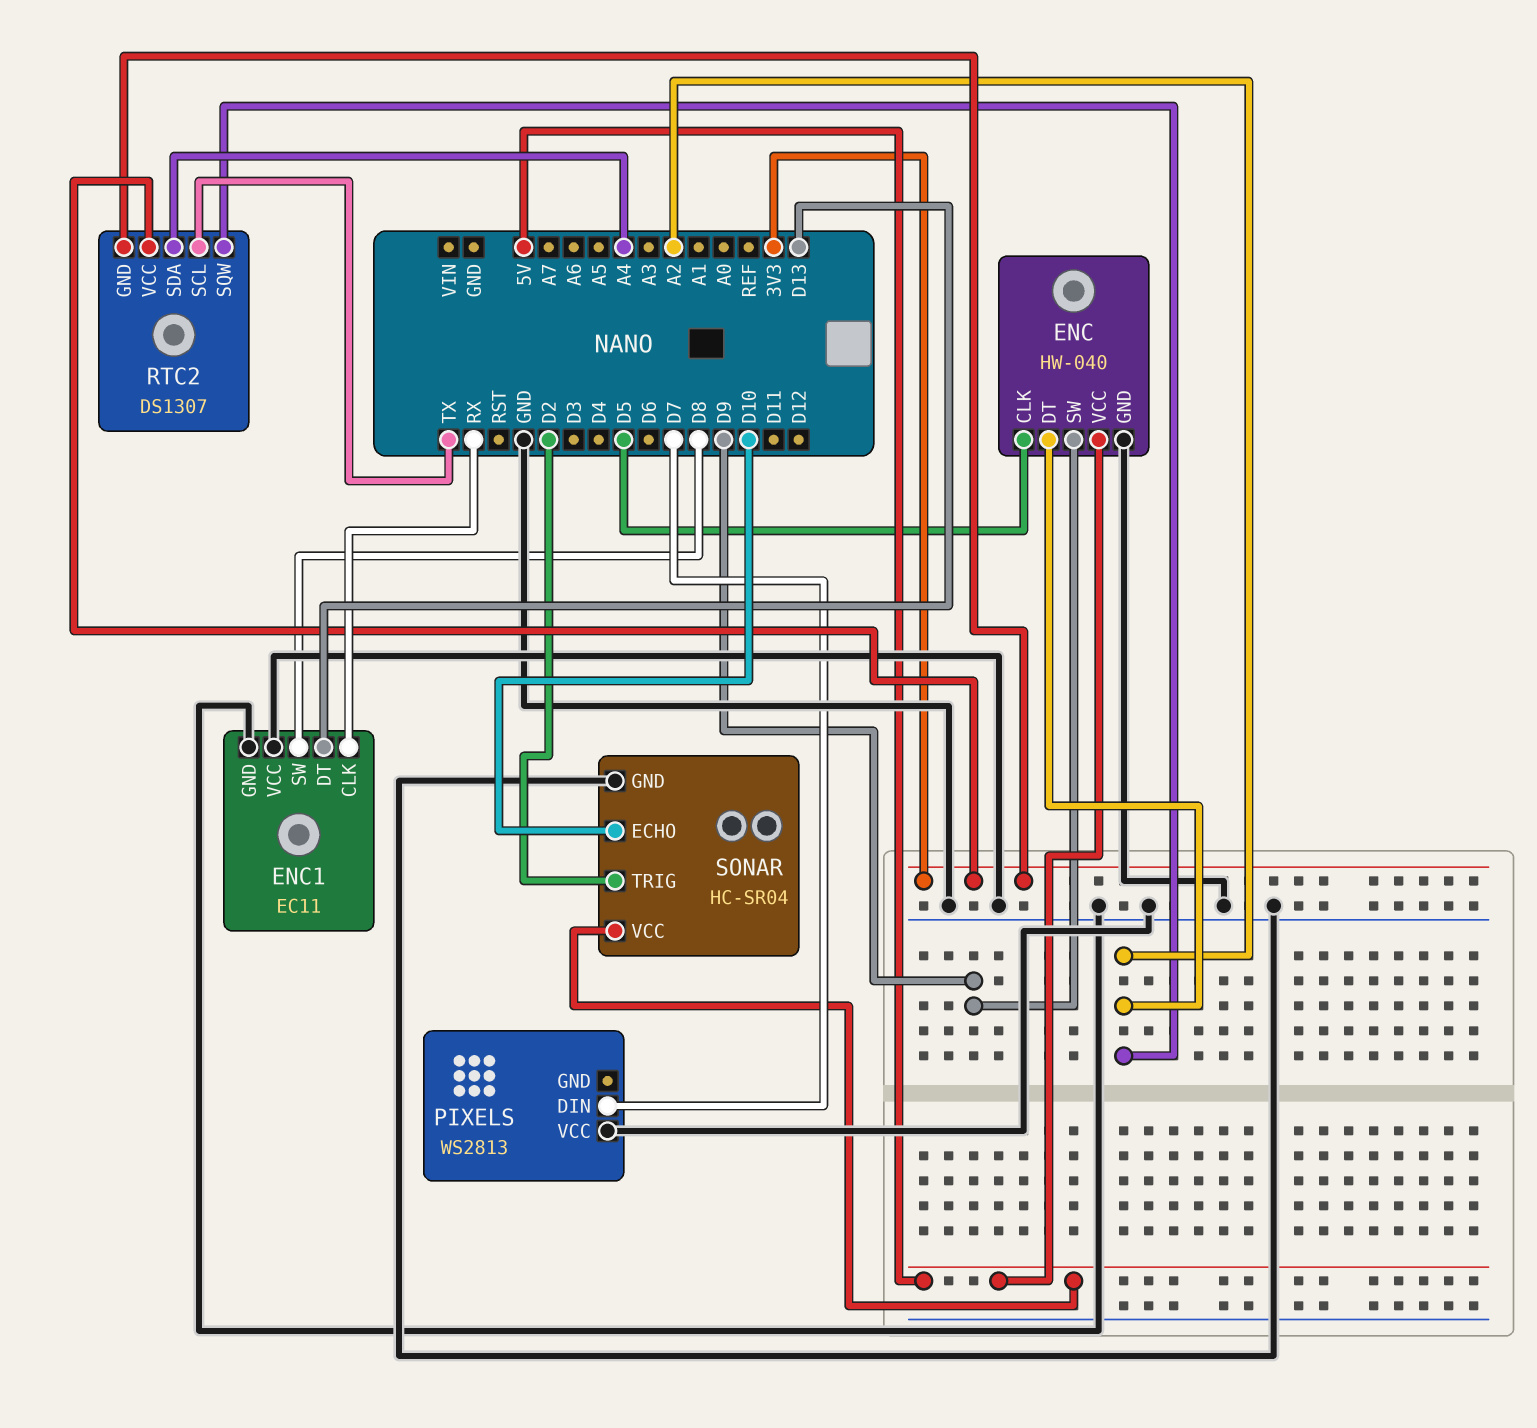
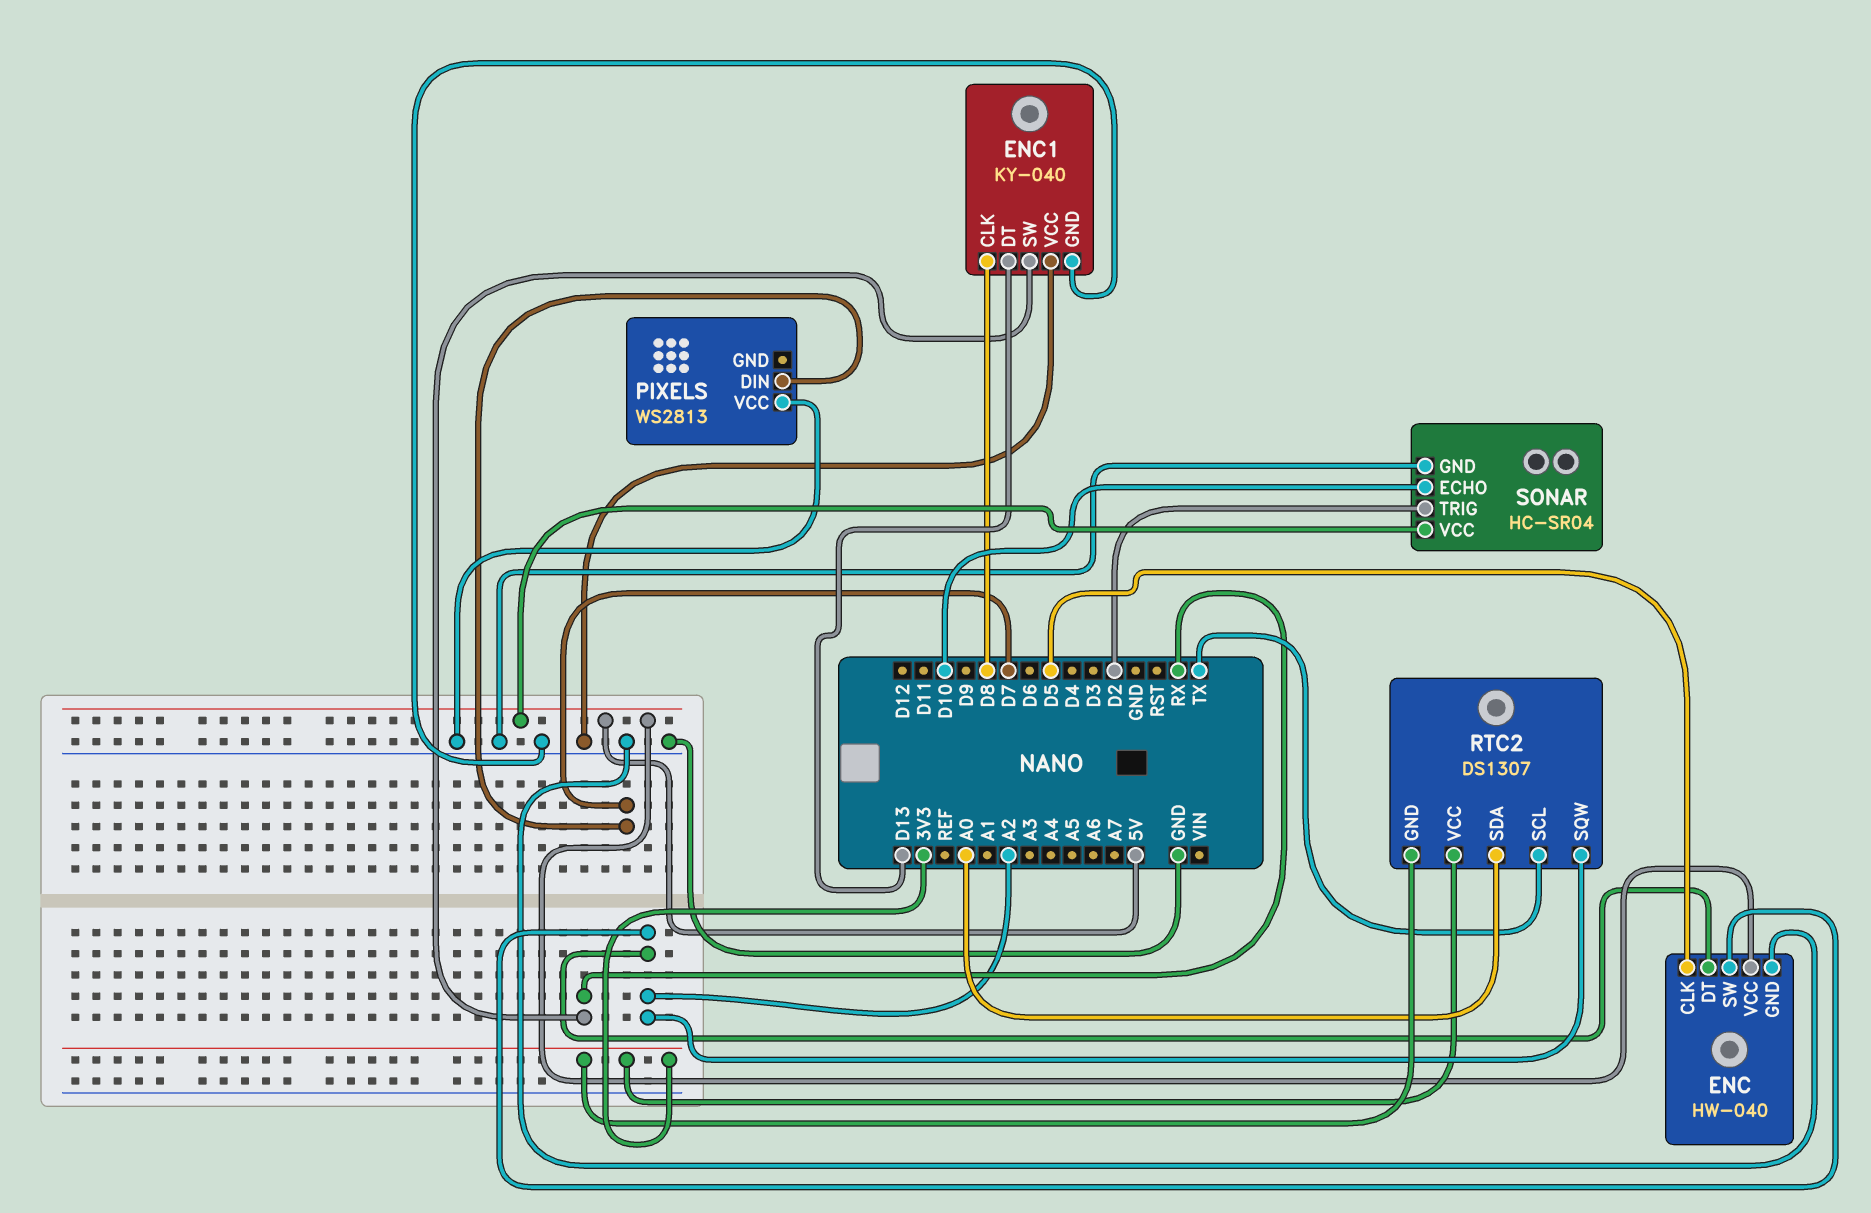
ENC pin SW: D9 -> A2
ENC1: EC11 -> KY-040
ENC1 pin CLK: RX -> D8
ENC1 pin SW: D8 -> RX
RTC2 pin SDA: A4 -> A0

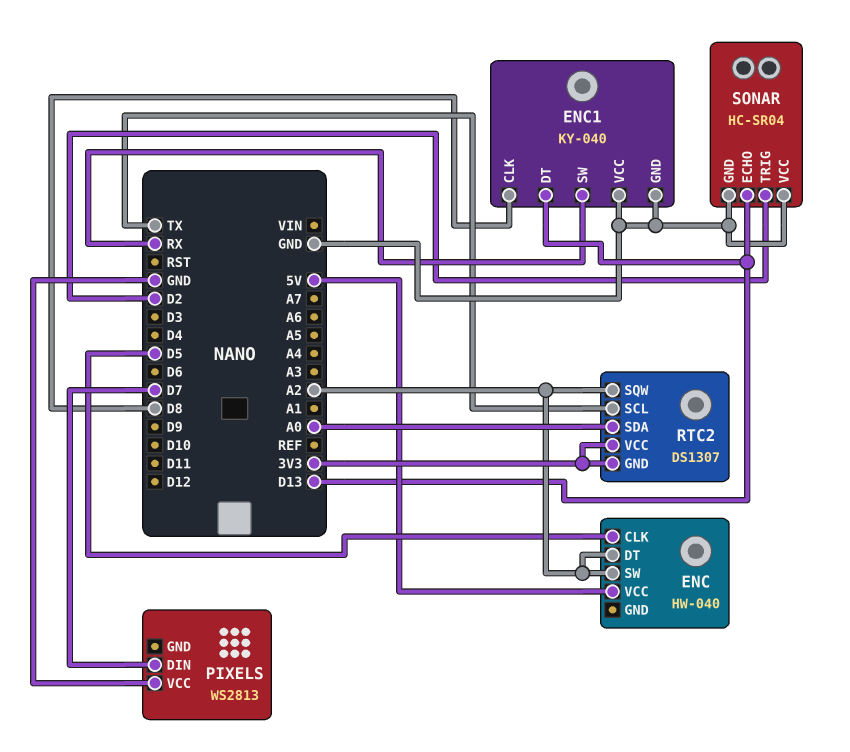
ENC pin GND: GND -> none
SONAR pin ECHO: D10 -> D13
SONAR pin VCC: 5V -> GND

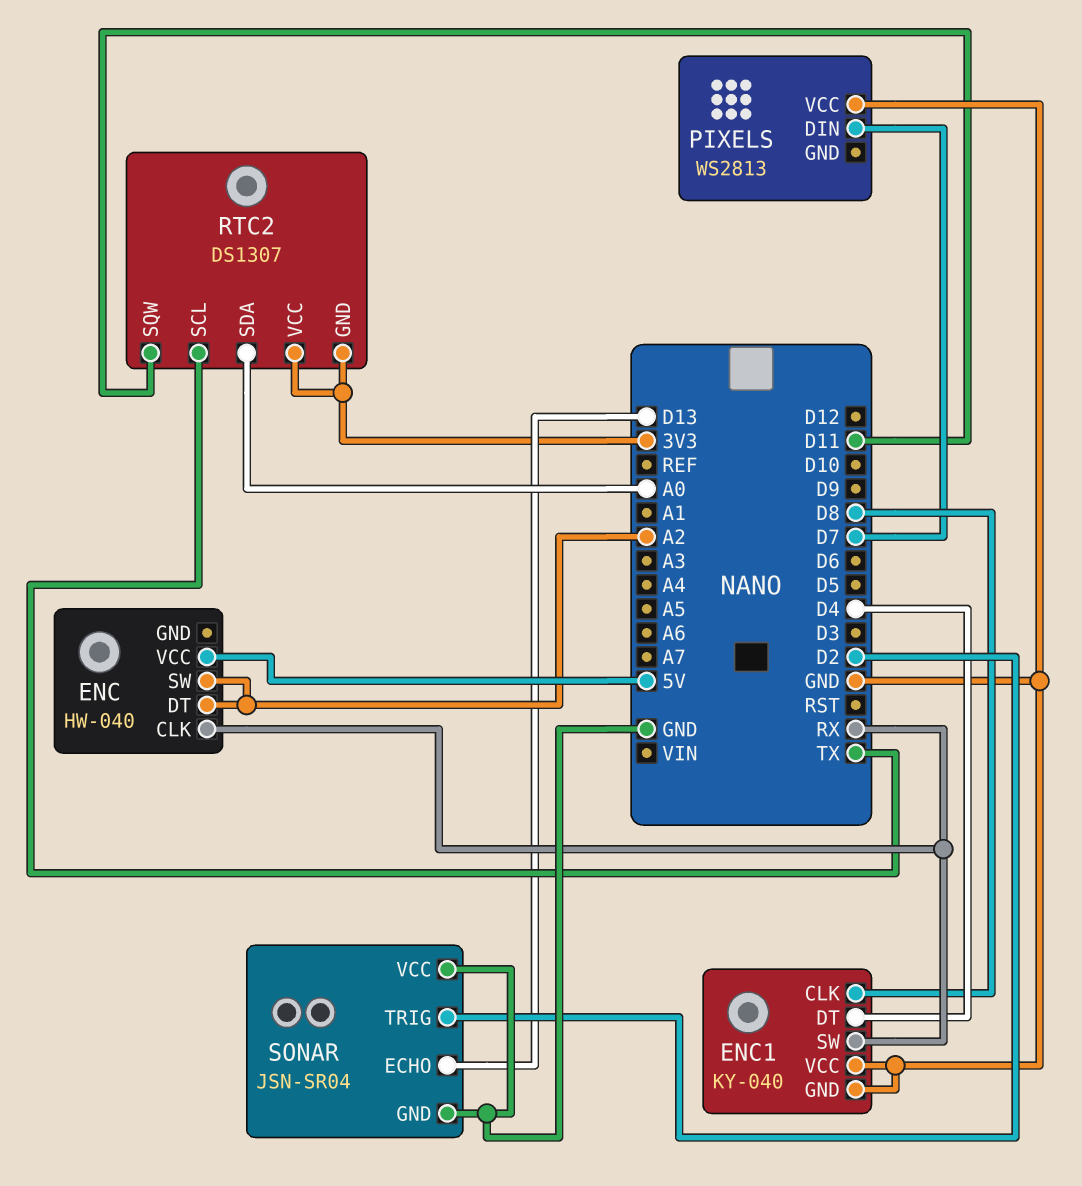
ENC pin CLK: D5 -> RX
ENC1 pin DT: D13 -> D4
RTC2 pin SQW: A2 -> D11
SONAR: HC-SR04 -> JSN-SR04

